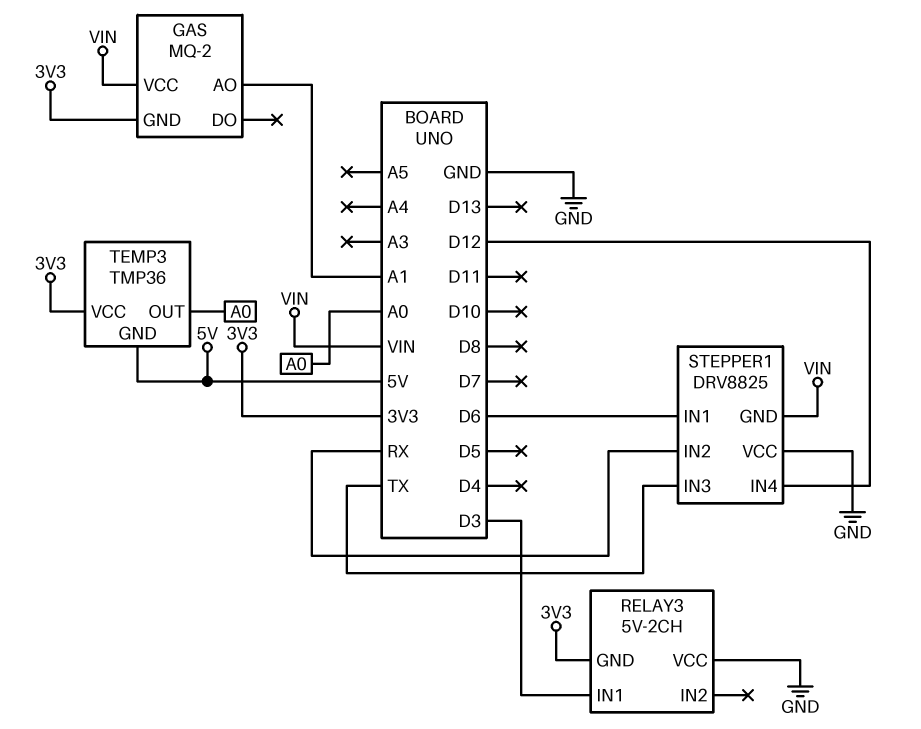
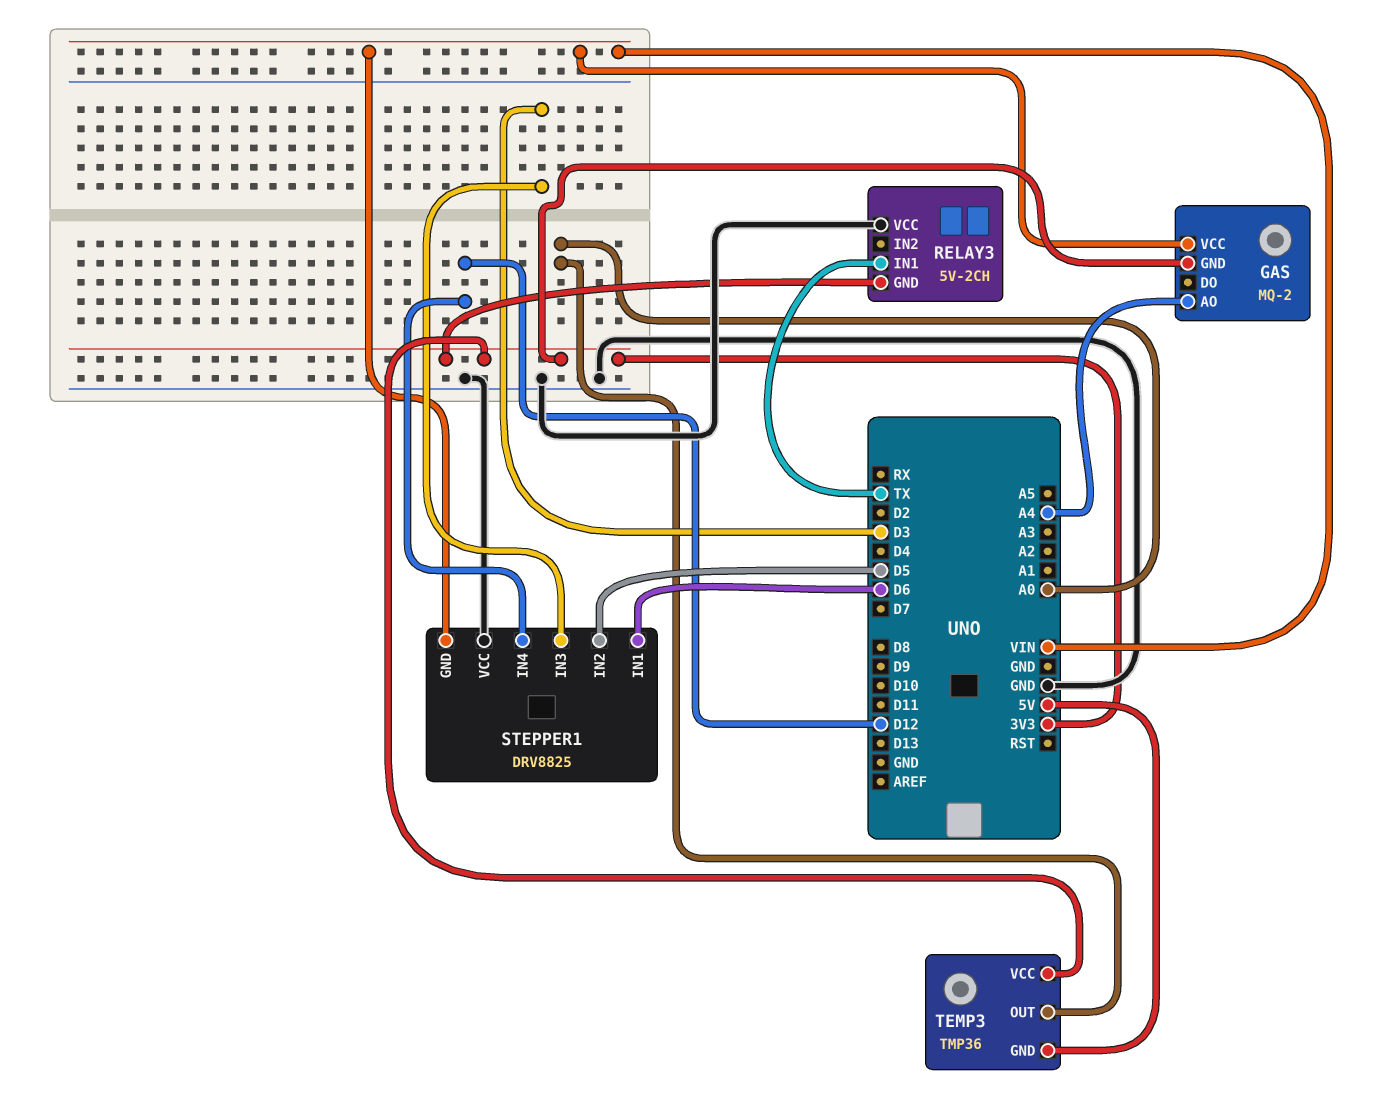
GAS pin AO: A1 -> A4
RELAY3 pin IN1: D3 -> TX
STEPPER1 pin IN2: RX -> D5
STEPPER1 pin IN3: TX -> D3

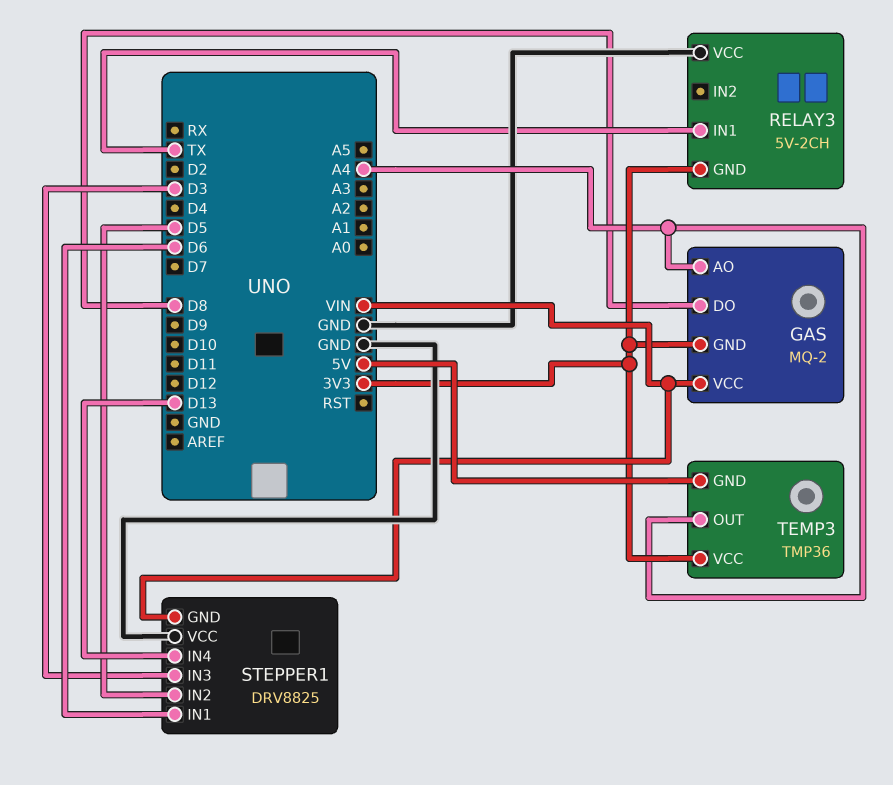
GAS pin DO: none -> D8
STEPPER1 pin IN4: D12 -> D13
TEMP3 pin OUT: A0 -> A4

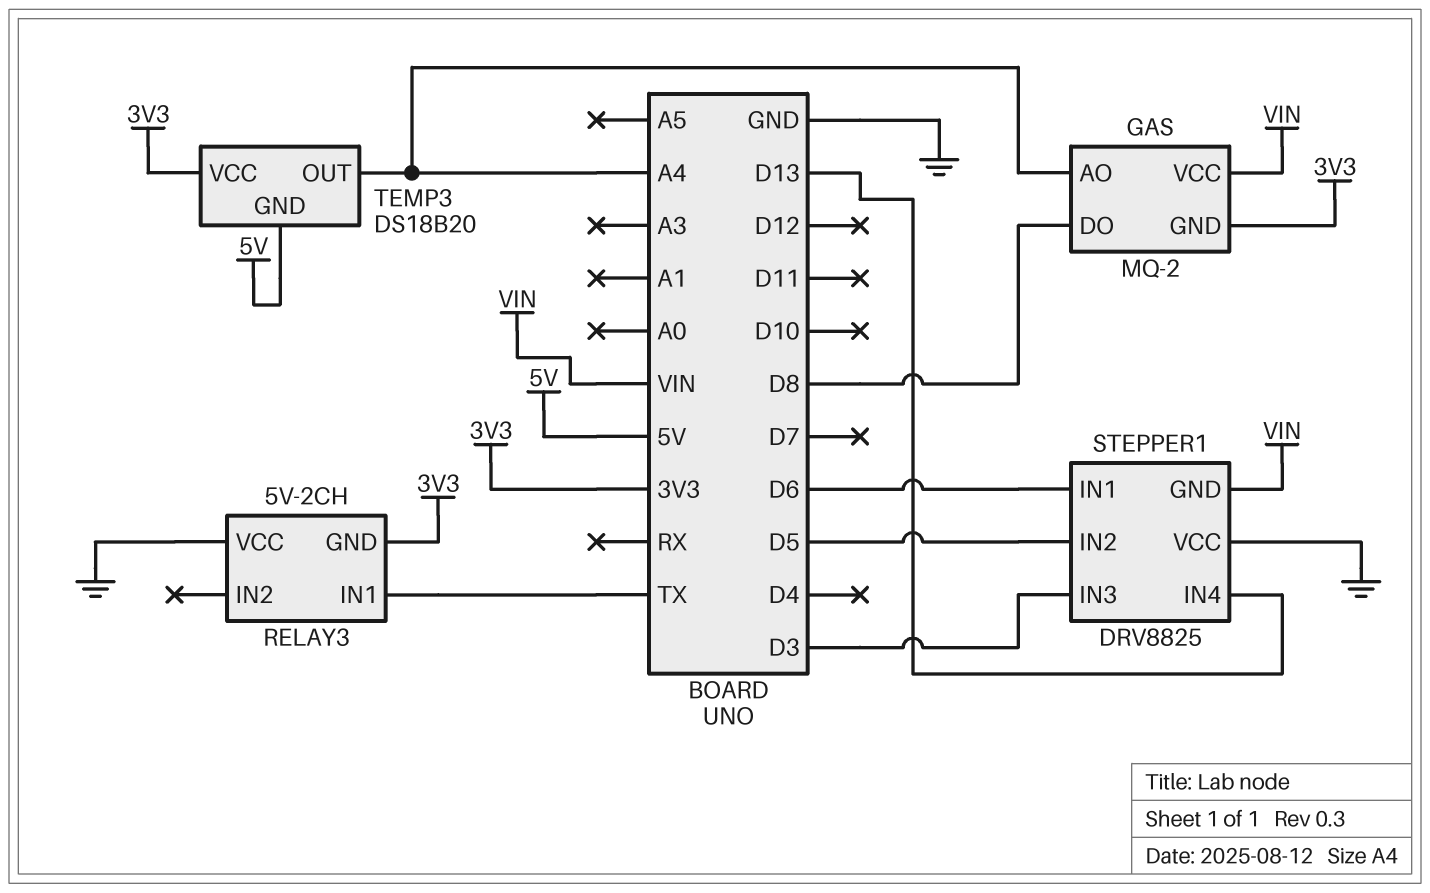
TEMP3: TMP36 -> DS18B20

